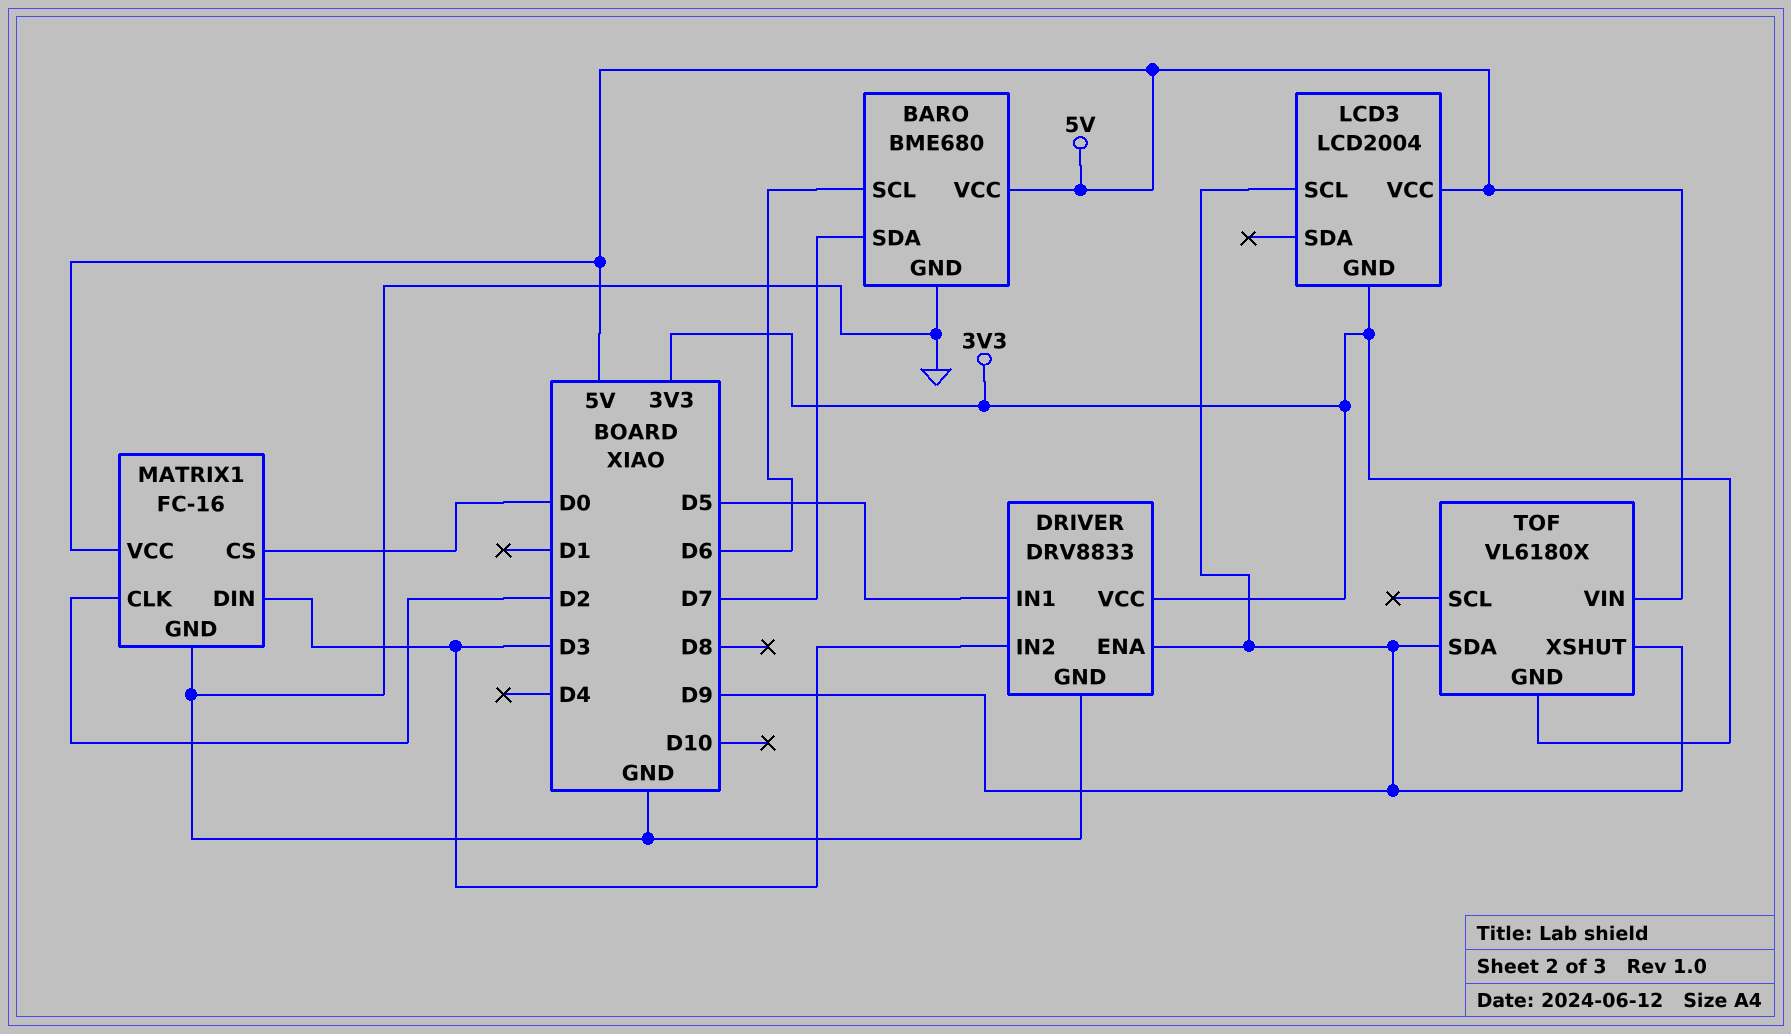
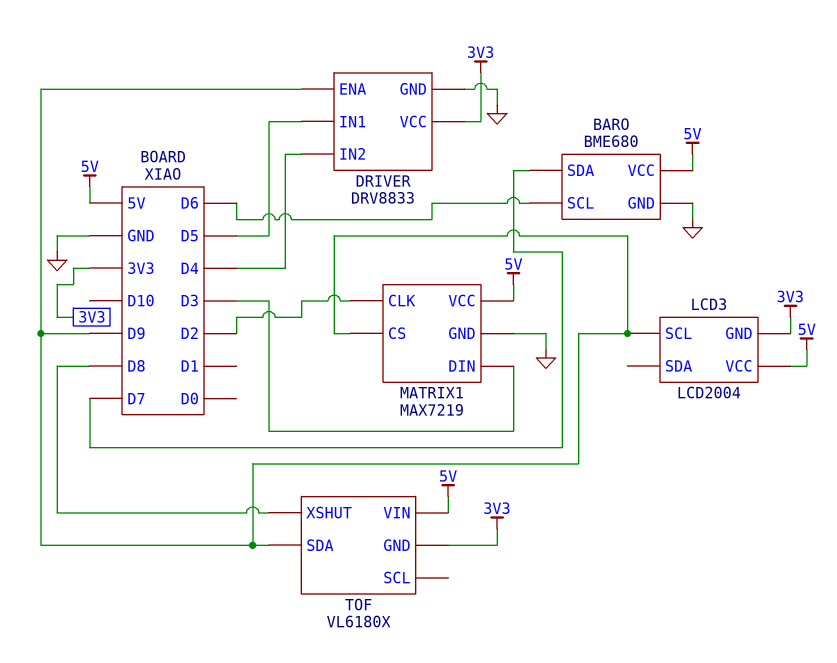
DRIVER pin IN2: D3 -> D4
MATRIX1: FC-16 -> MAX7219
MATRIX1 pin CS: D0 -> D9
TOF pin XSHUT: D9 -> D8

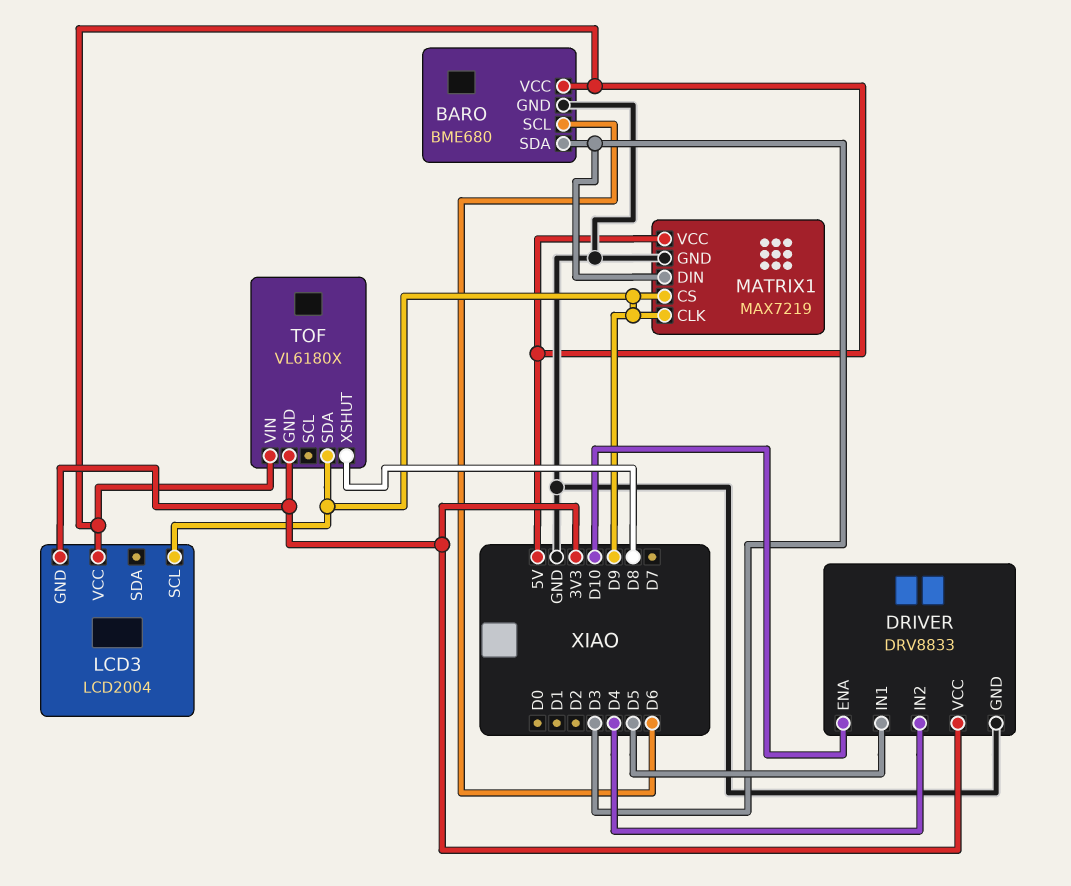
BARO pin SDA: D7 -> D3
DRIVER pin ENA: D9 -> D10
MATRIX1 pin CLK: D2 -> D9

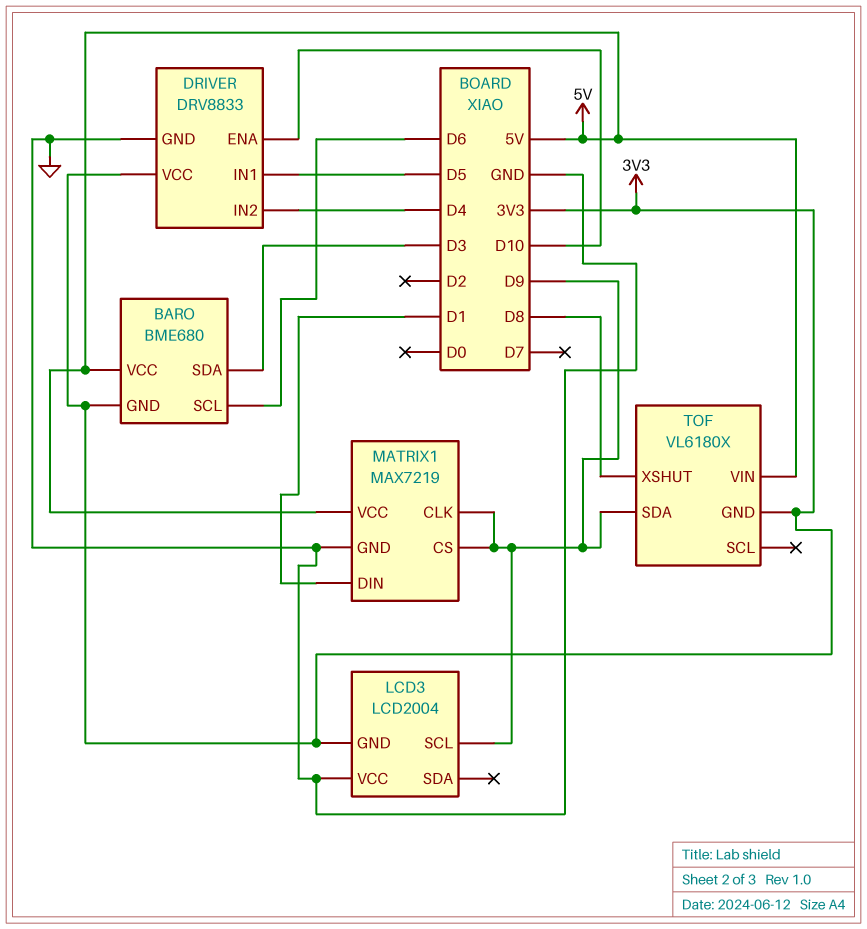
BARO pin GND: GND -> 3V3
LCD3 pin VCC: 5V -> GND
MATRIX1 pin DIN: D3 -> D1

